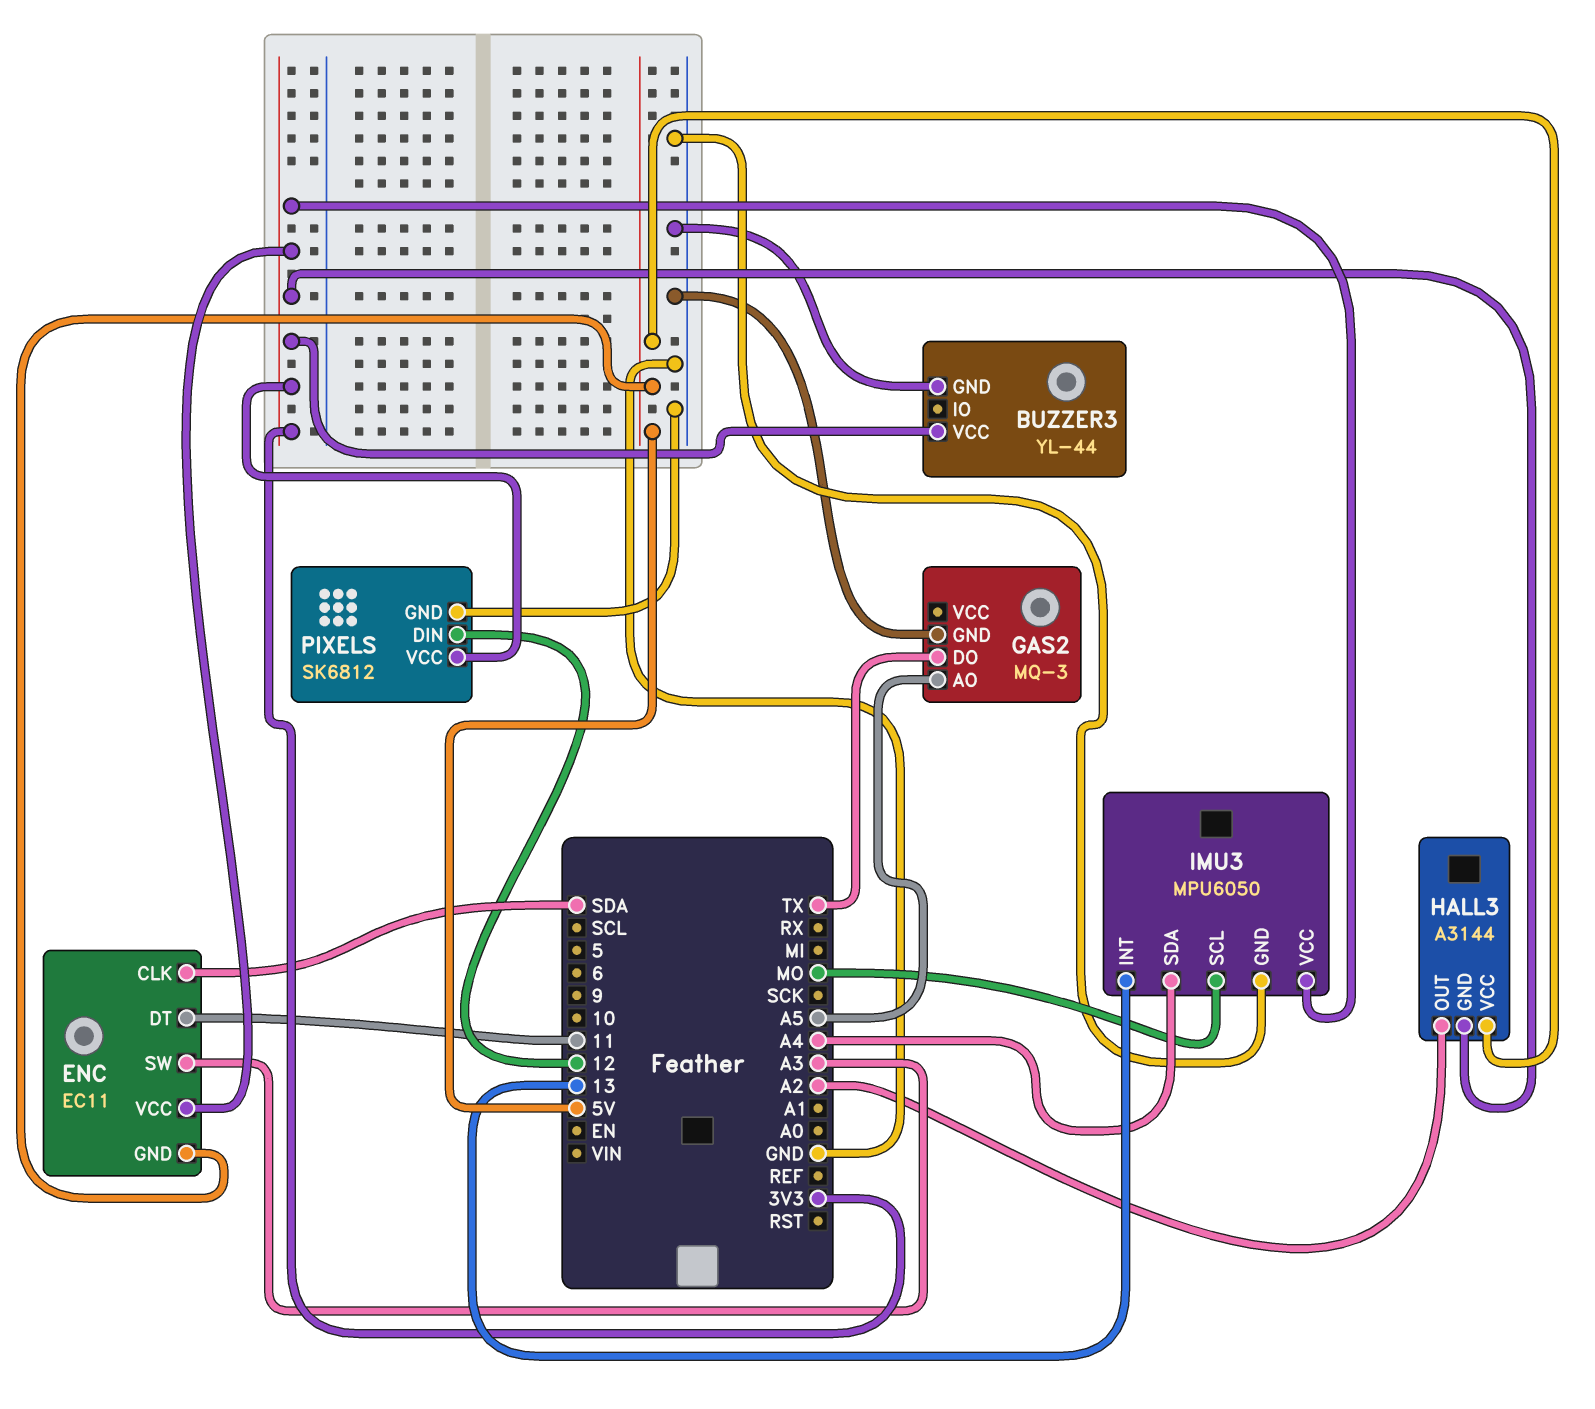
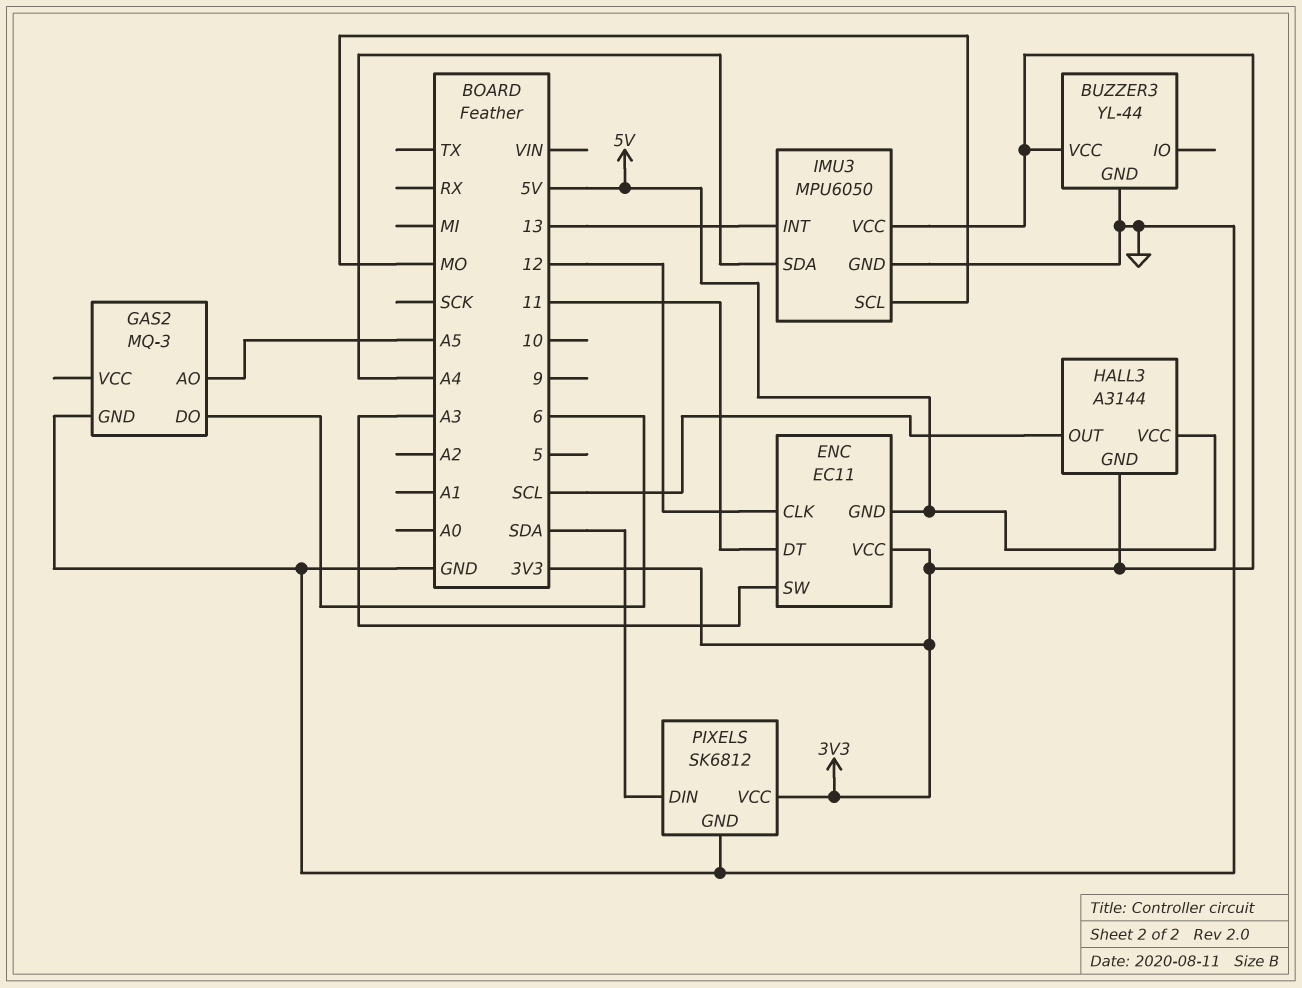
ENC pin CLK: SDA -> 12
GAS2 pin DO: TX -> 6
HALL3 pin OUT: A2 -> SCL
PIXELS pin DIN: 12 -> SDA

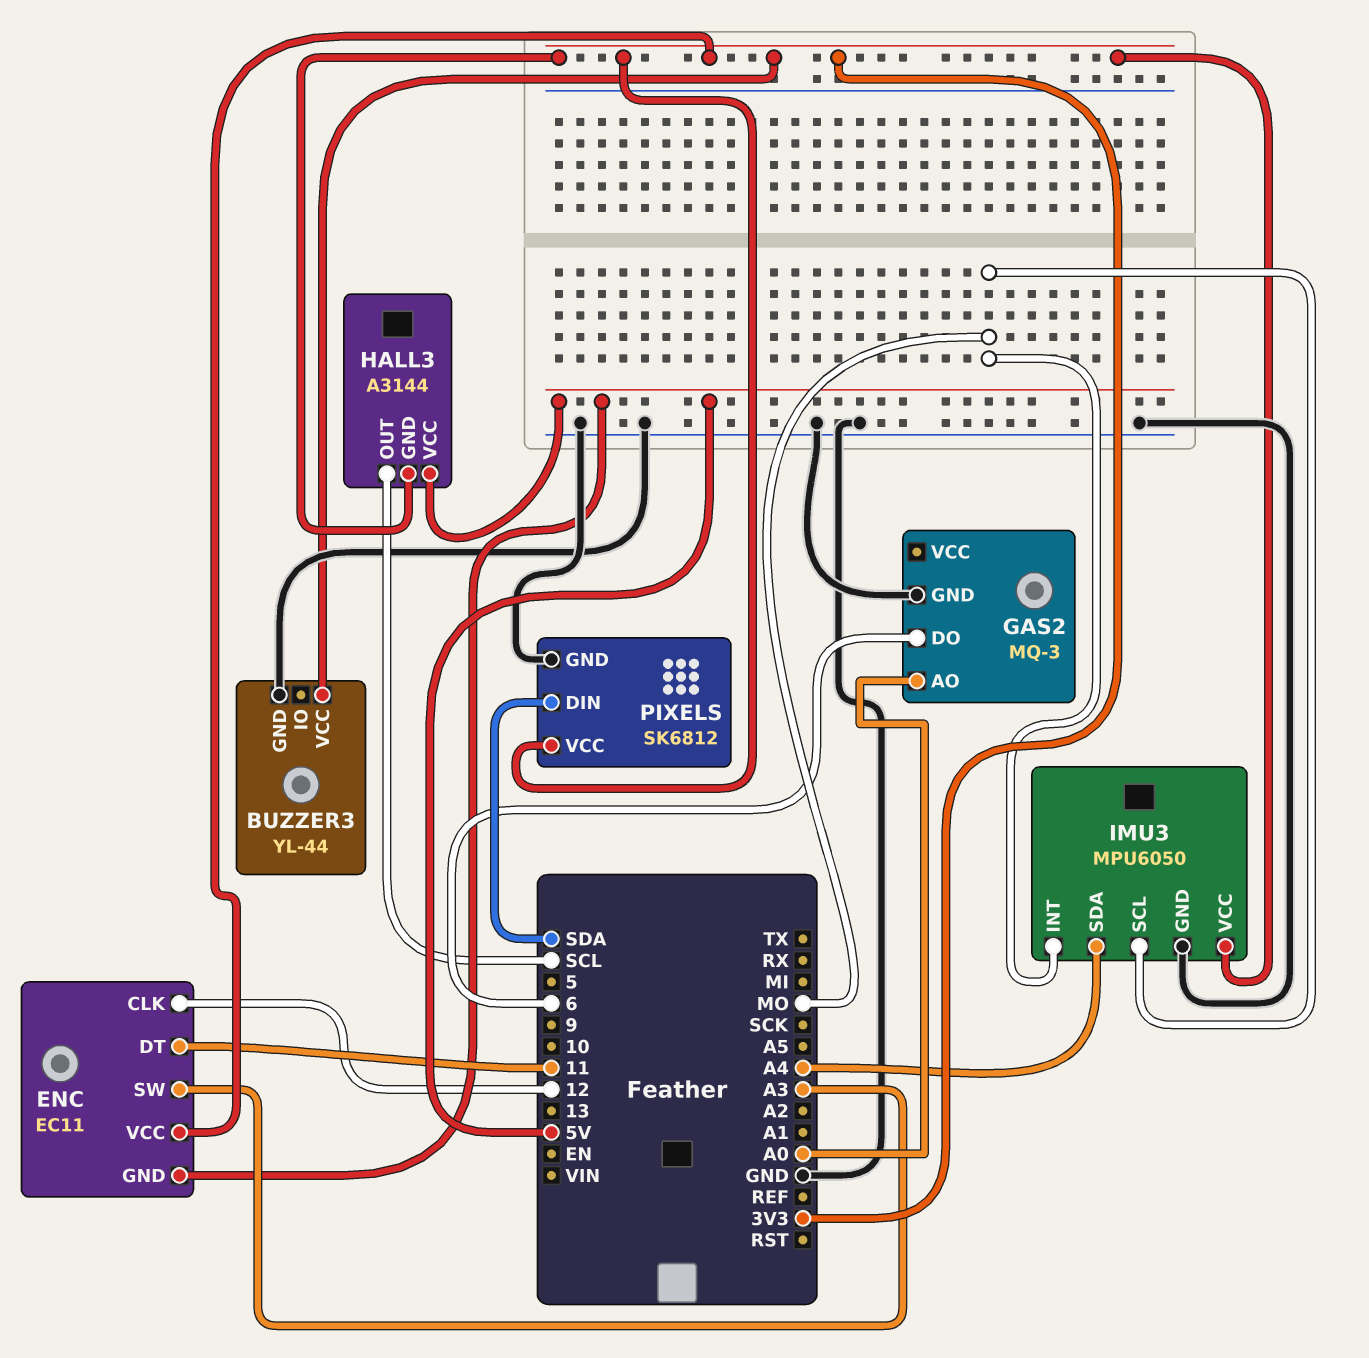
GAS2 pin AO: A5 -> A0
IMU3 pin INT: 13 -> MO

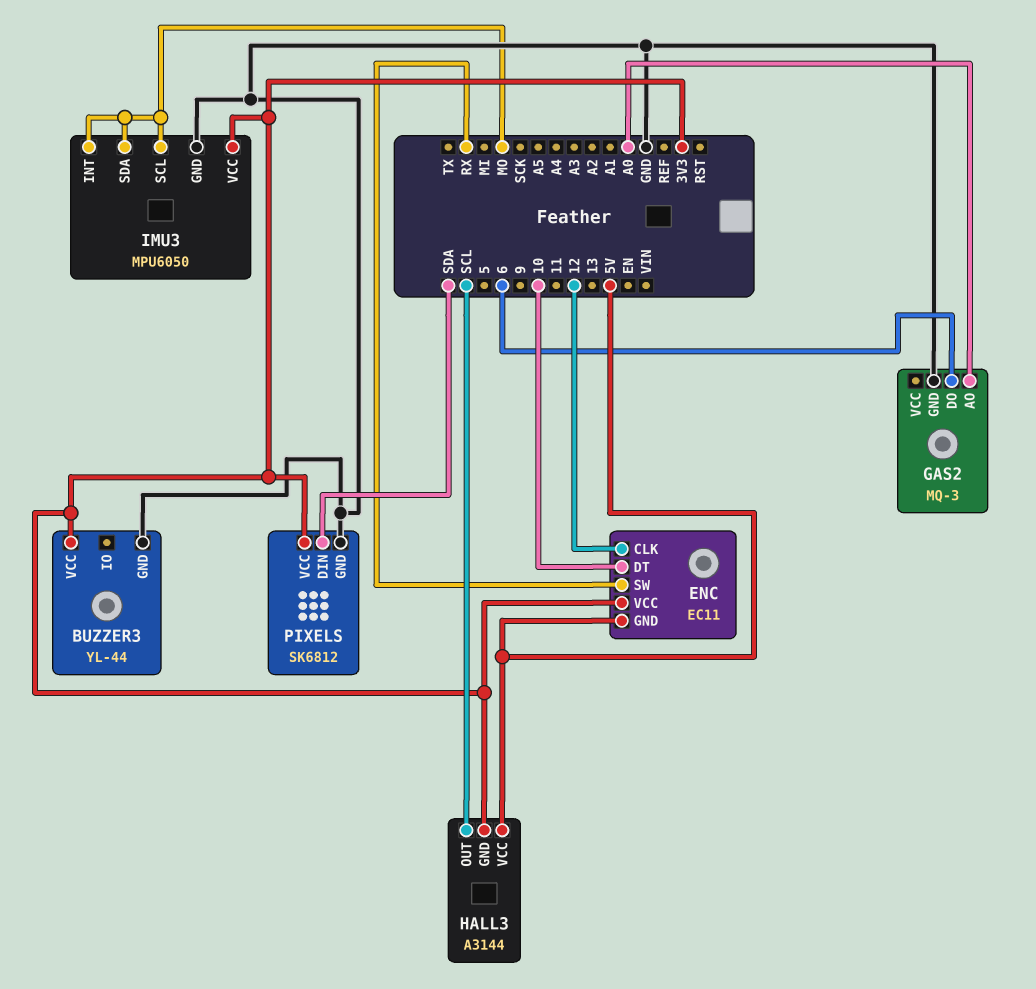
ENC pin DT: 11 -> 10
ENC pin SW: A3 -> RX
IMU3 pin SDA: A4 -> MO

